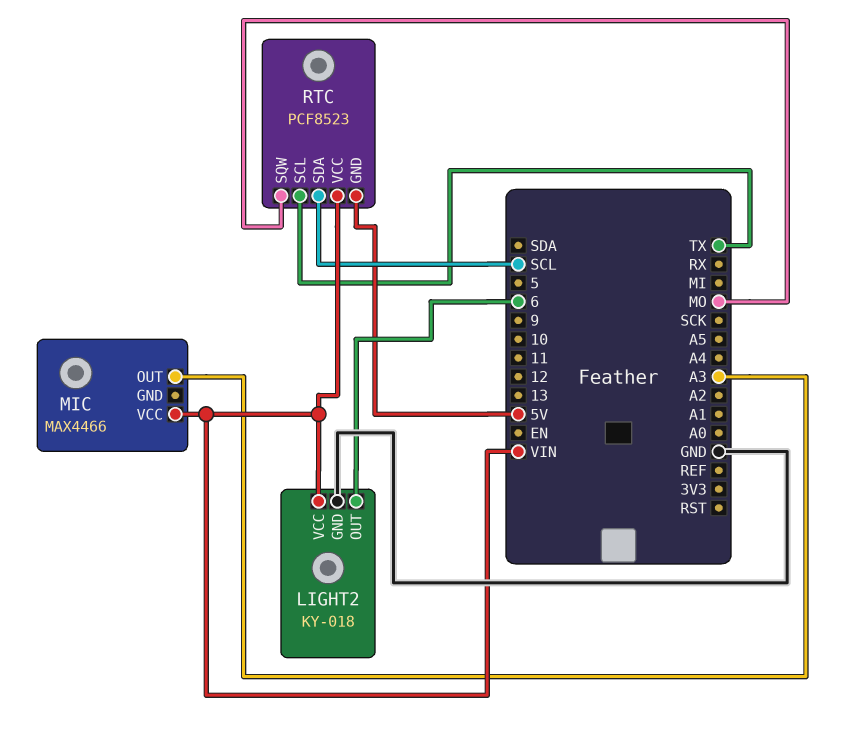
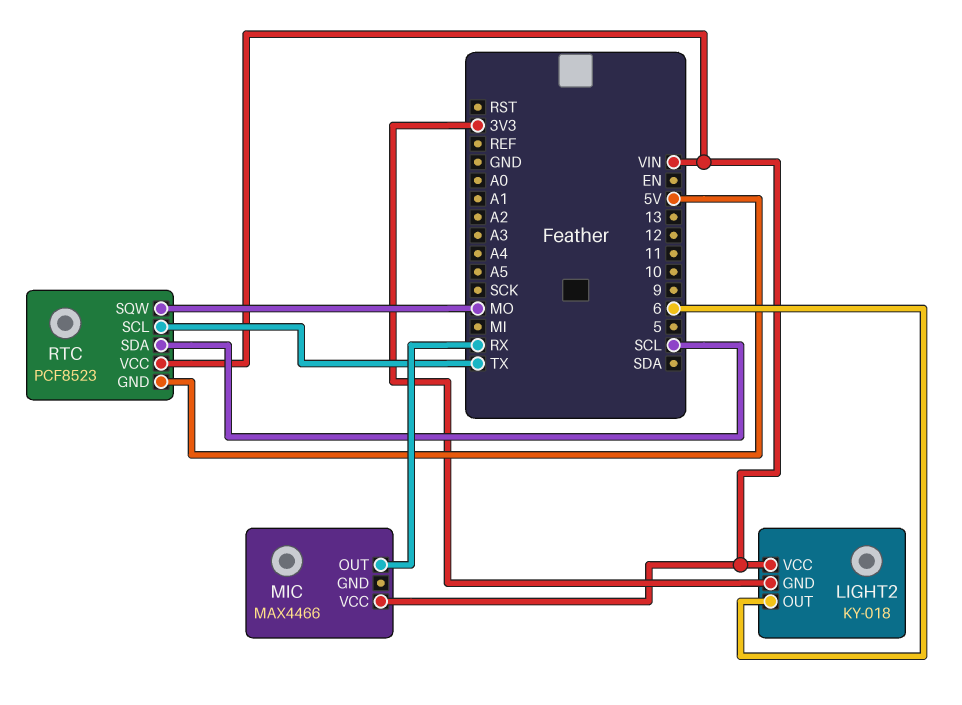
LIGHT2 pin GND: GND -> 3V3
MIC pin OUT: A3 -> RX

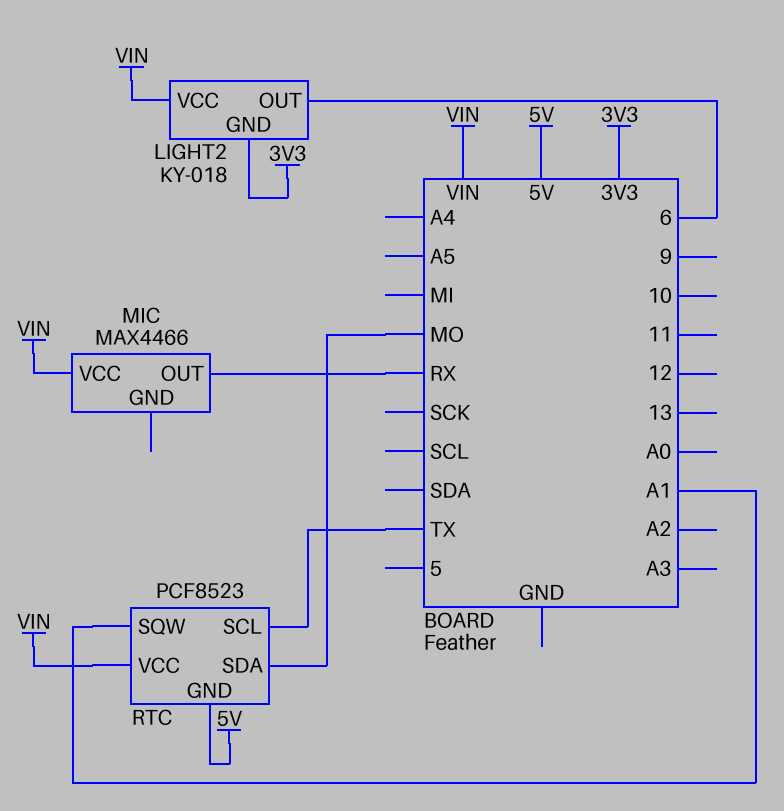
RTC pin SDA: SCL -> MO
RTC pin SQW: MO -> A1

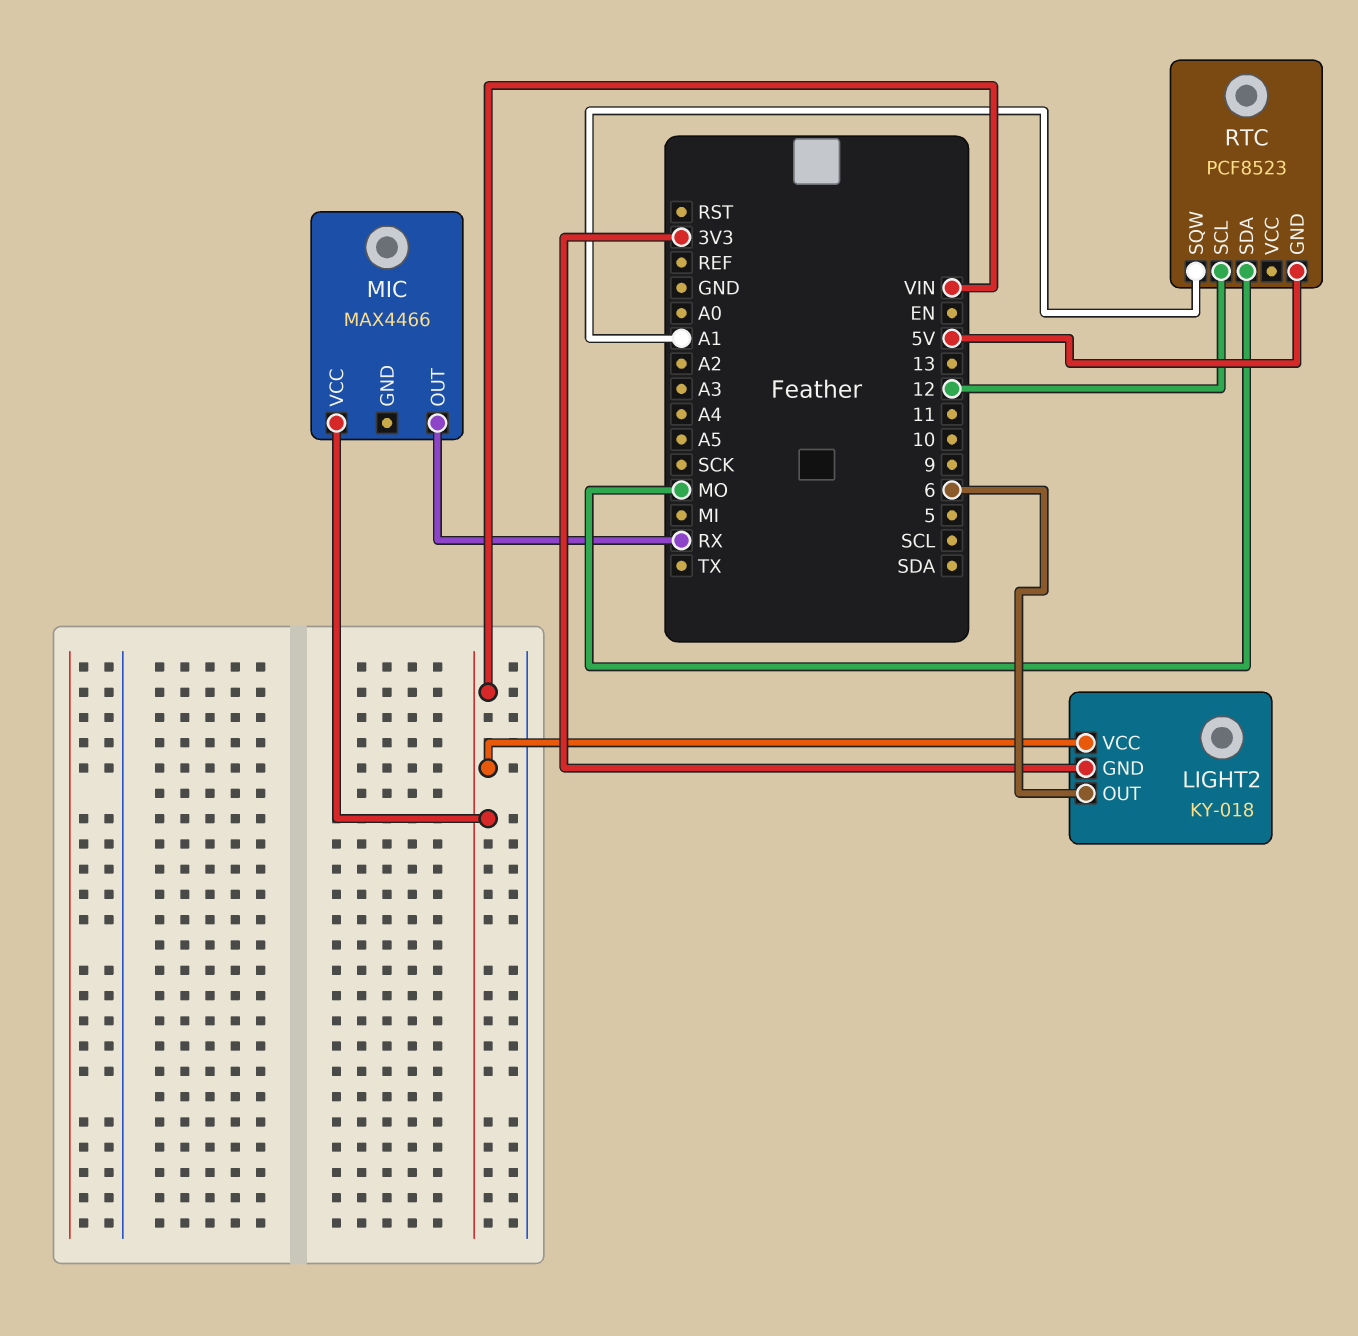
RTC pin SCL: TX -> 12
RTC pin VCC: VIN -> none

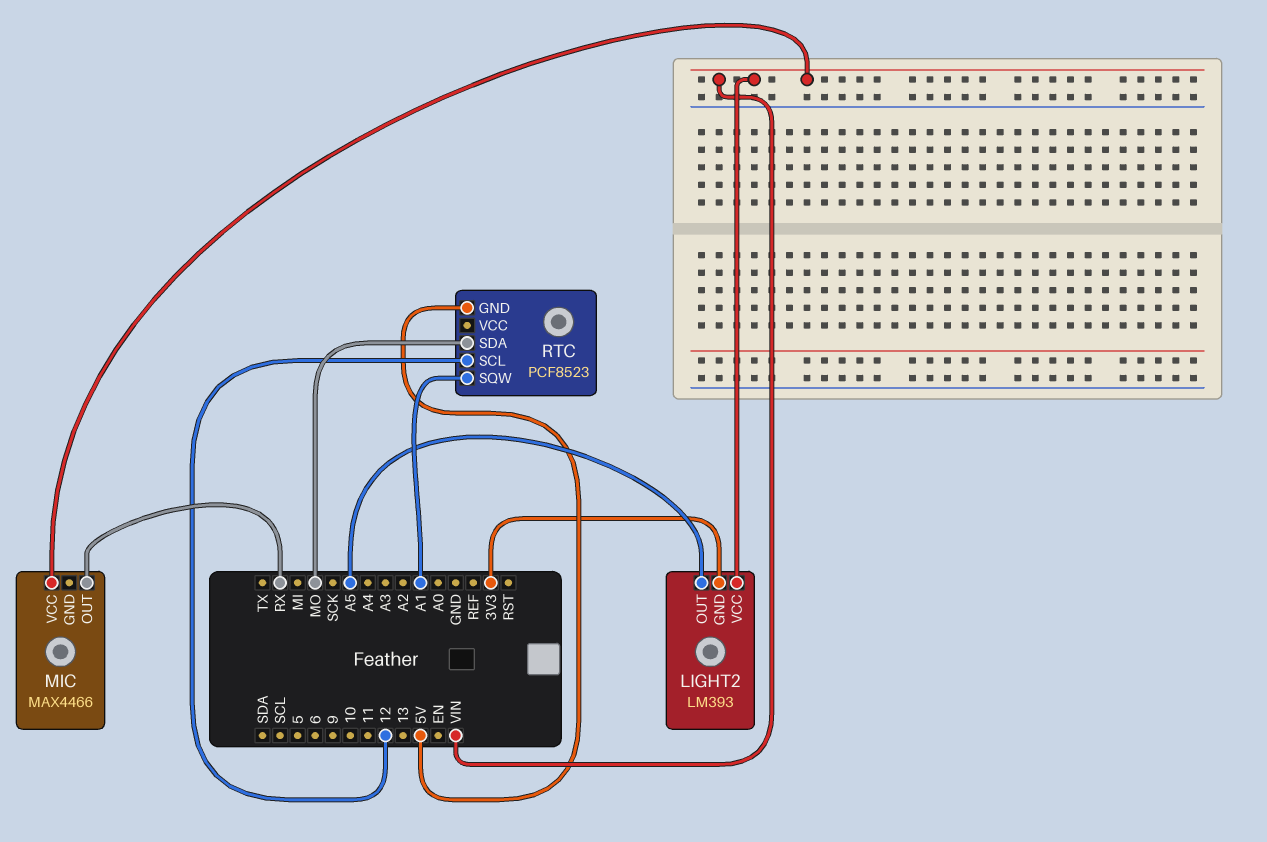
LIGHT2: KY-018 -> LM393
LIGHT2 pin OUT: 6 -> A5

